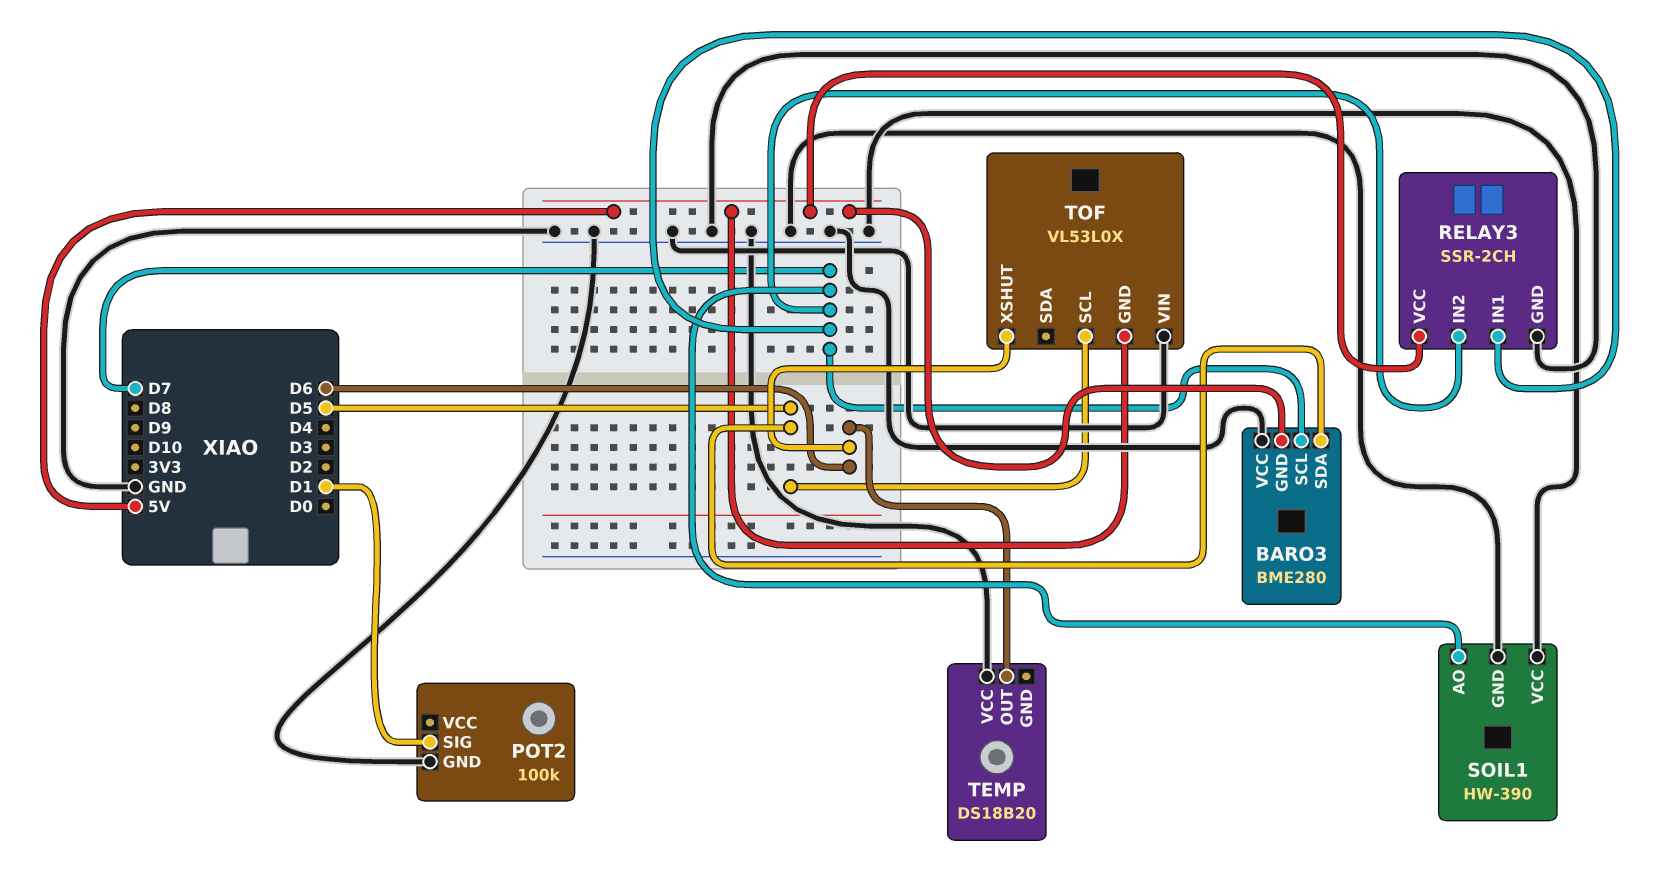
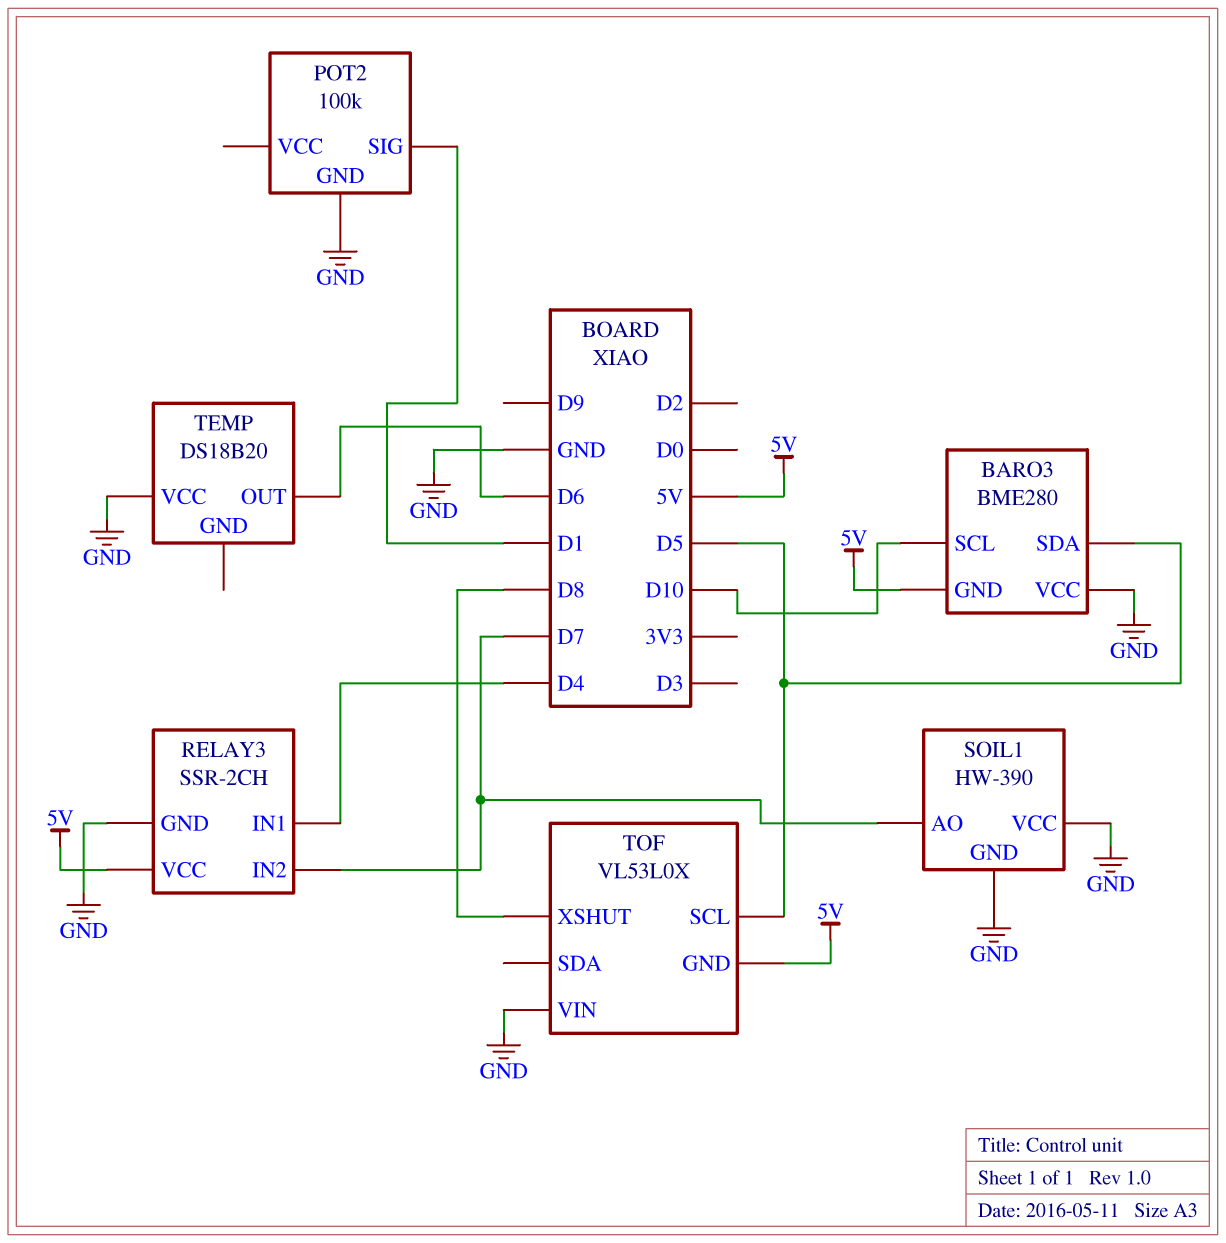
BARO3 pin SCL: D7 -> D10
RELAY3 pin IN1: D7 -> D4
TOF pin XSHUT: D6 -> D8

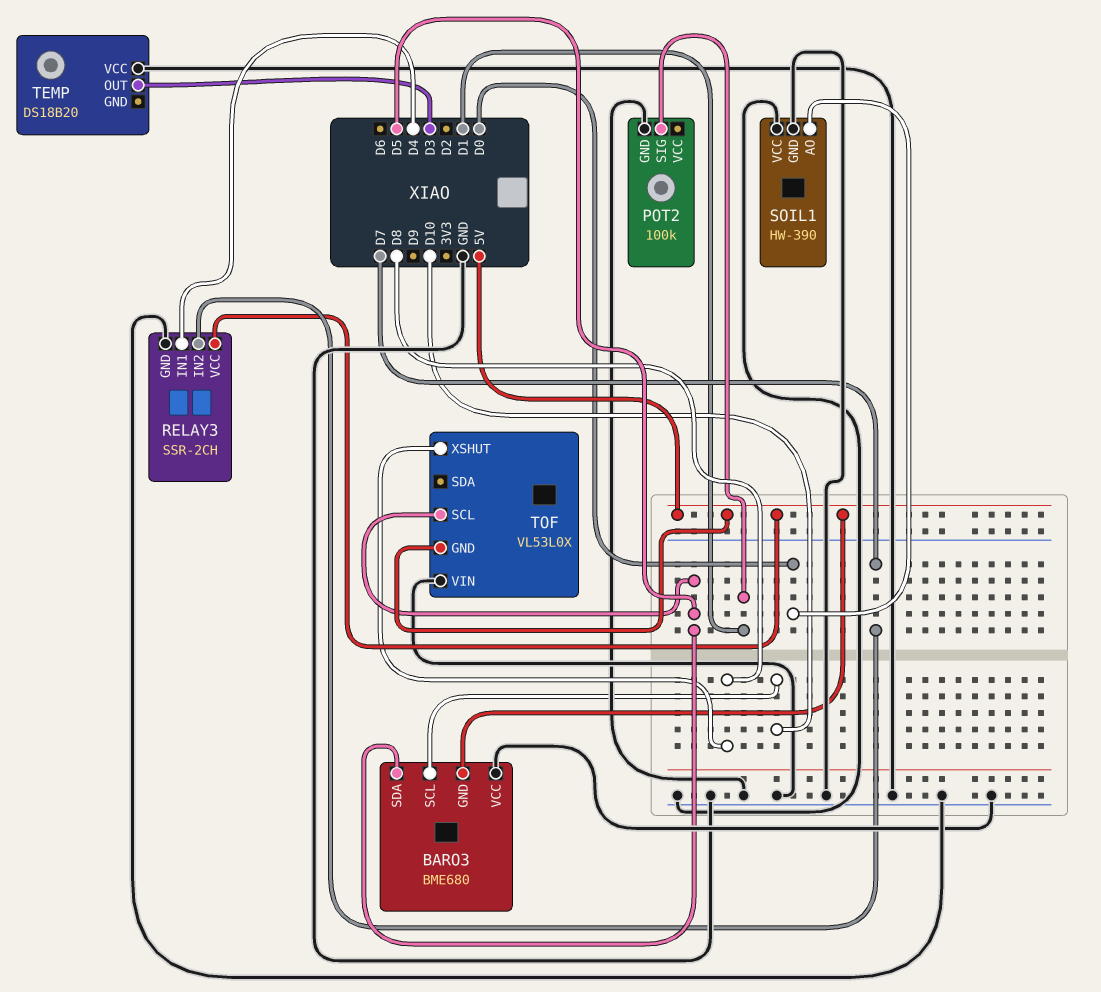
BARO3: BME280 -> BME680
SOIL1 pin AO: D7 -> D0
TEMP pin OUT: D6 -> D3

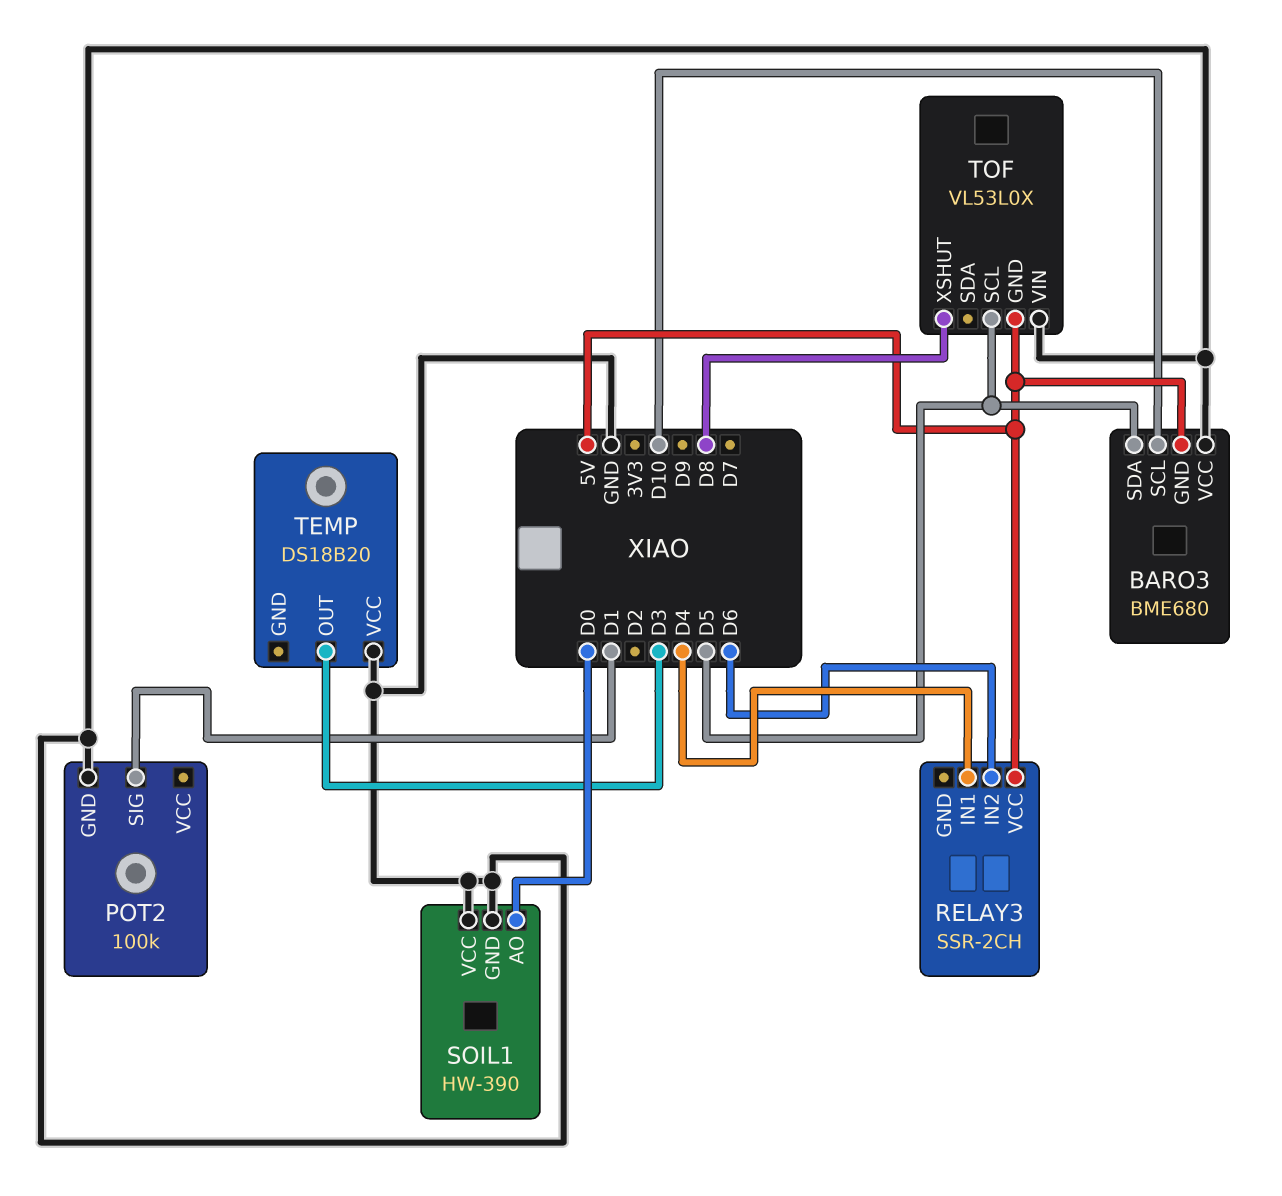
RELAY3 pin GND: GND -> none
RELAY3 pin IN2: D7 -> D6

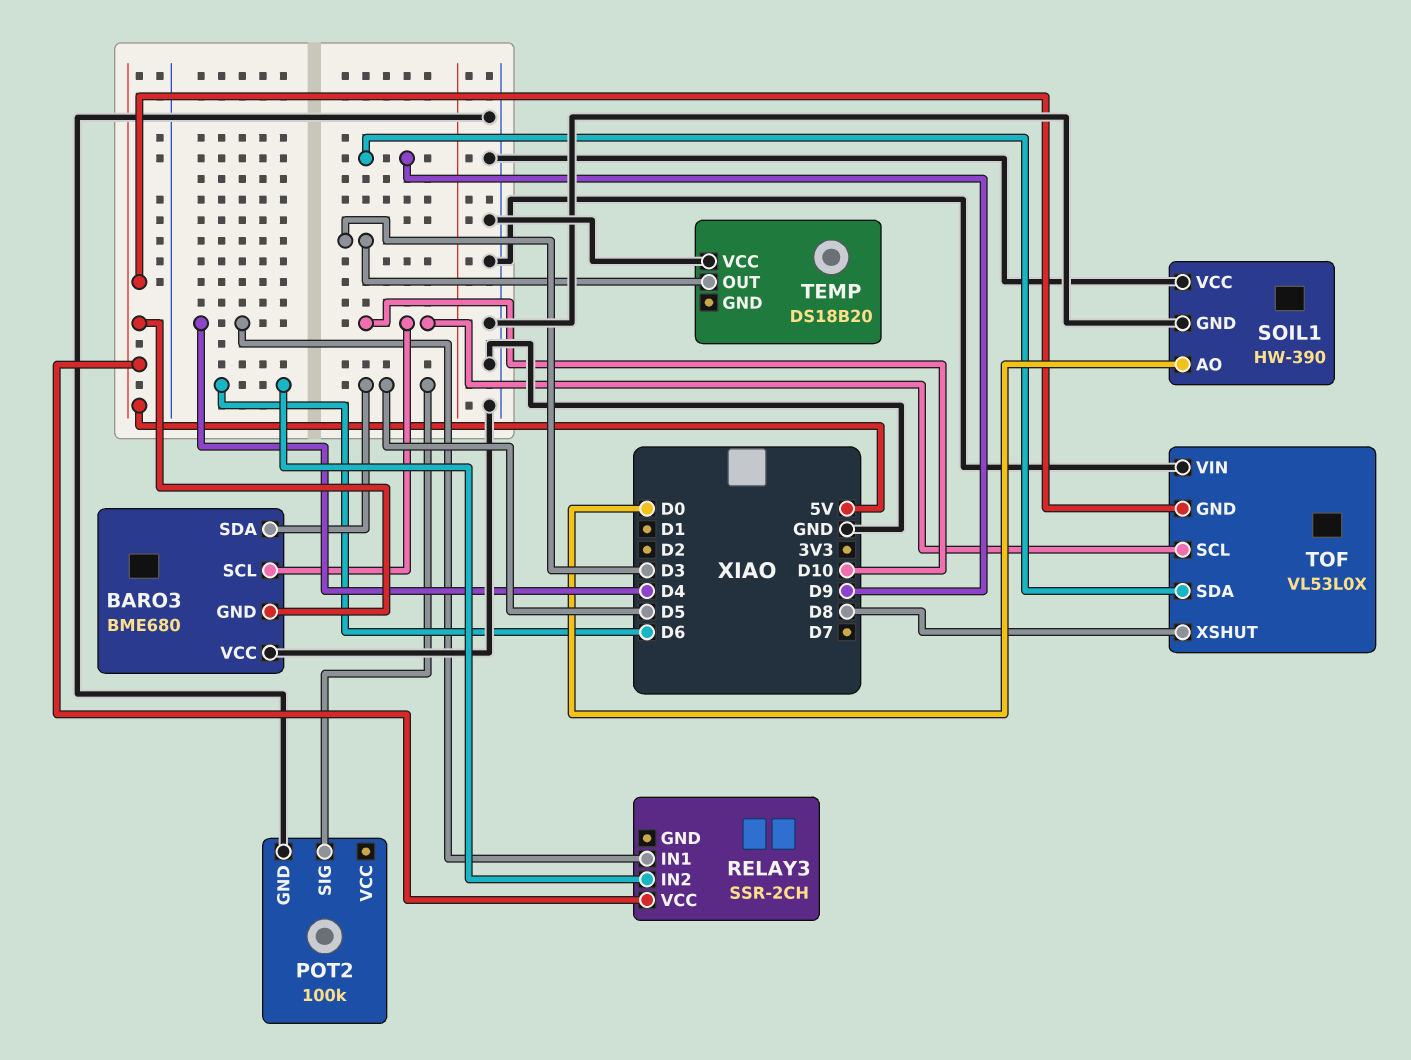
POT2 pin SIG: D1 -> D5
TOF pin SCL: D5 -> D10
TOF pin SDA: none -> D9

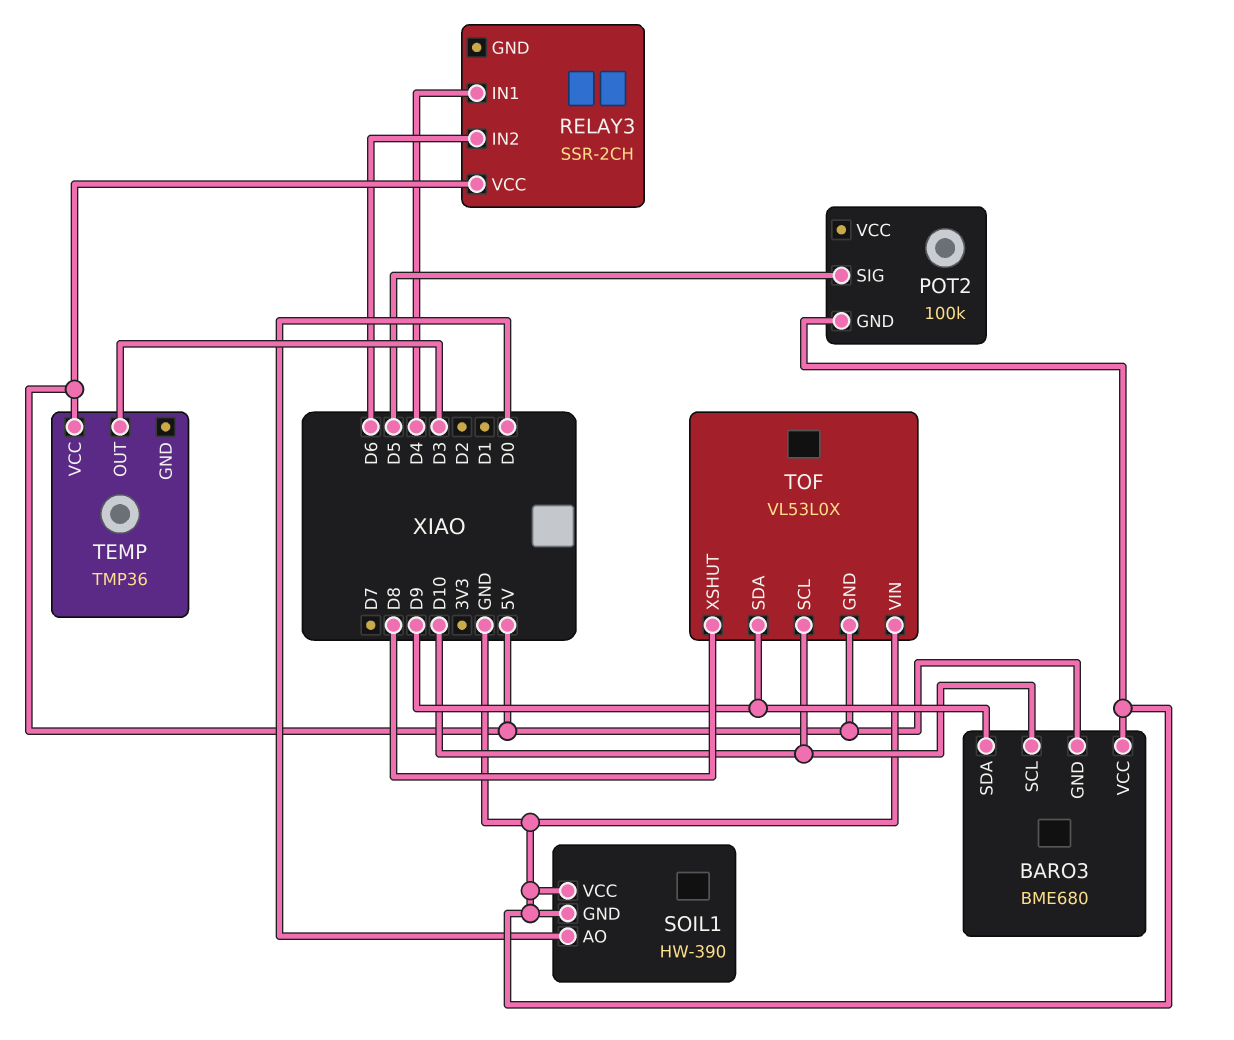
BARO3 pin SDA: D5 -> D9
TEMP: DS18B20 -> TMP36
TEMP pin VCC: GND -> 5V

